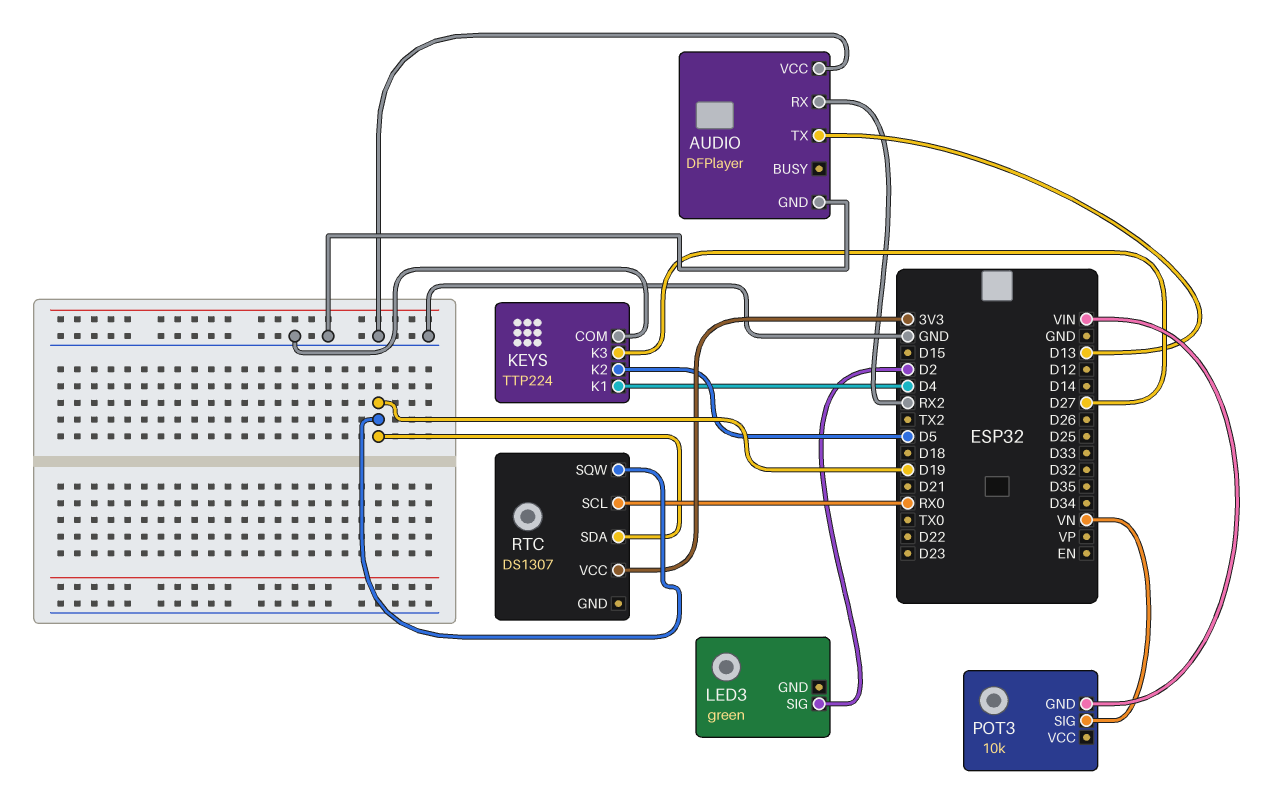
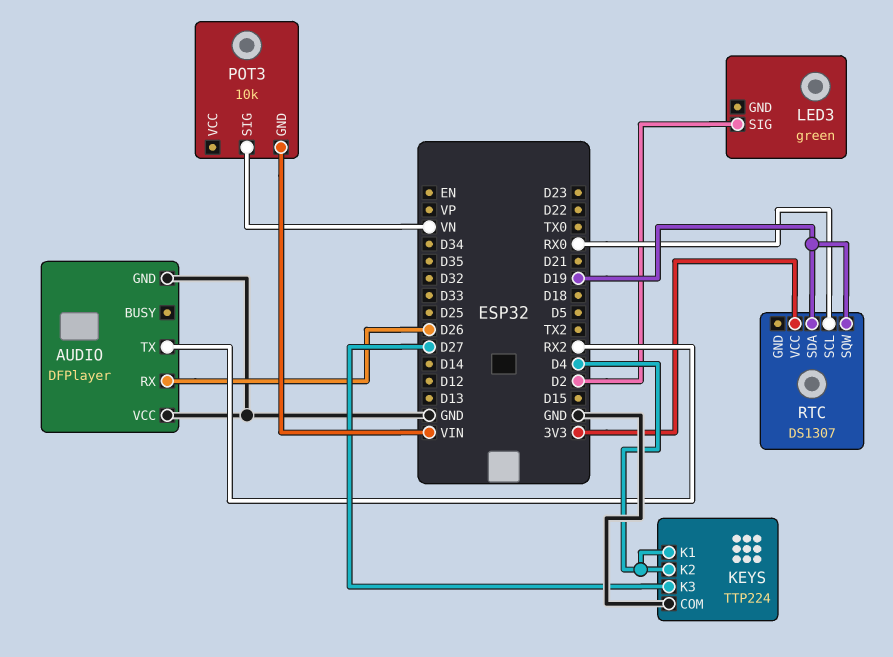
AUDIO pin RX: RX2 -> D26
AUDIO pin TX: D13 -> RX2
KEYS pin K2: D5 -> D4

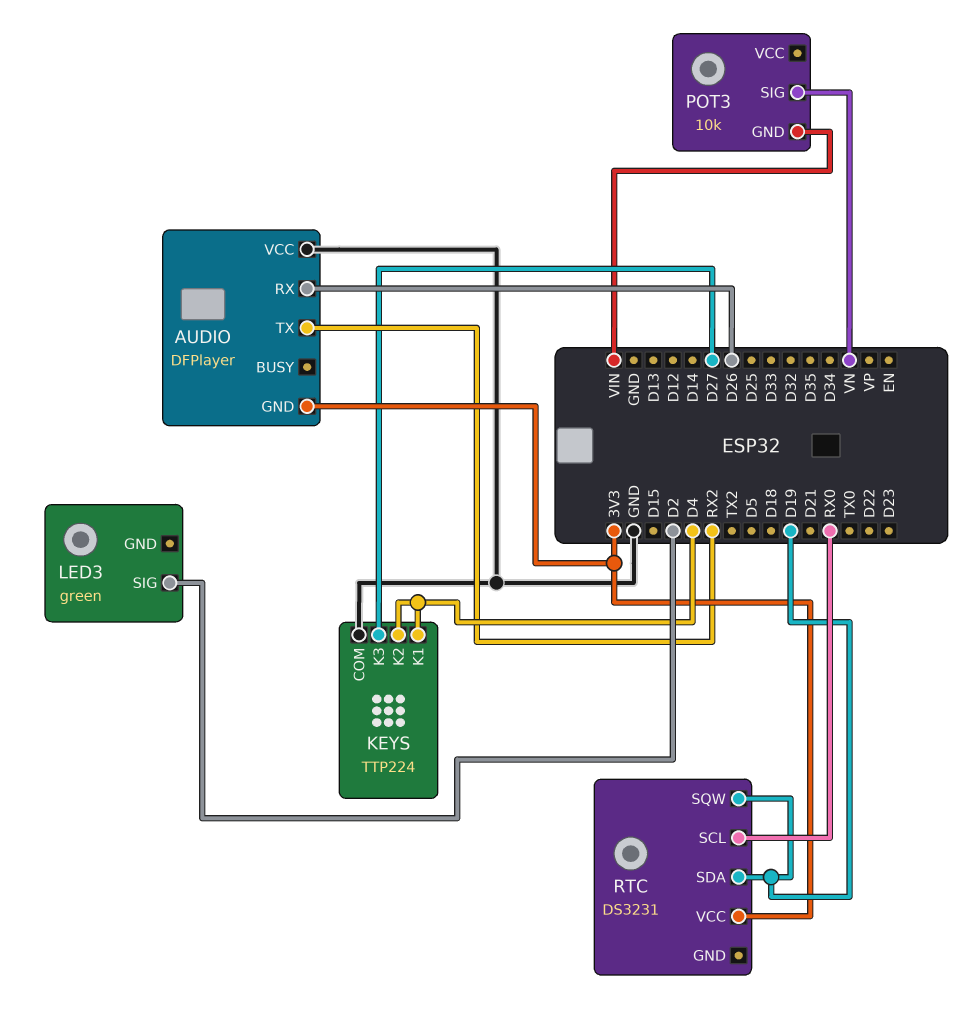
AUDIO pin GND: GND -> 3V3
RTC: DS1307 -> DS3231

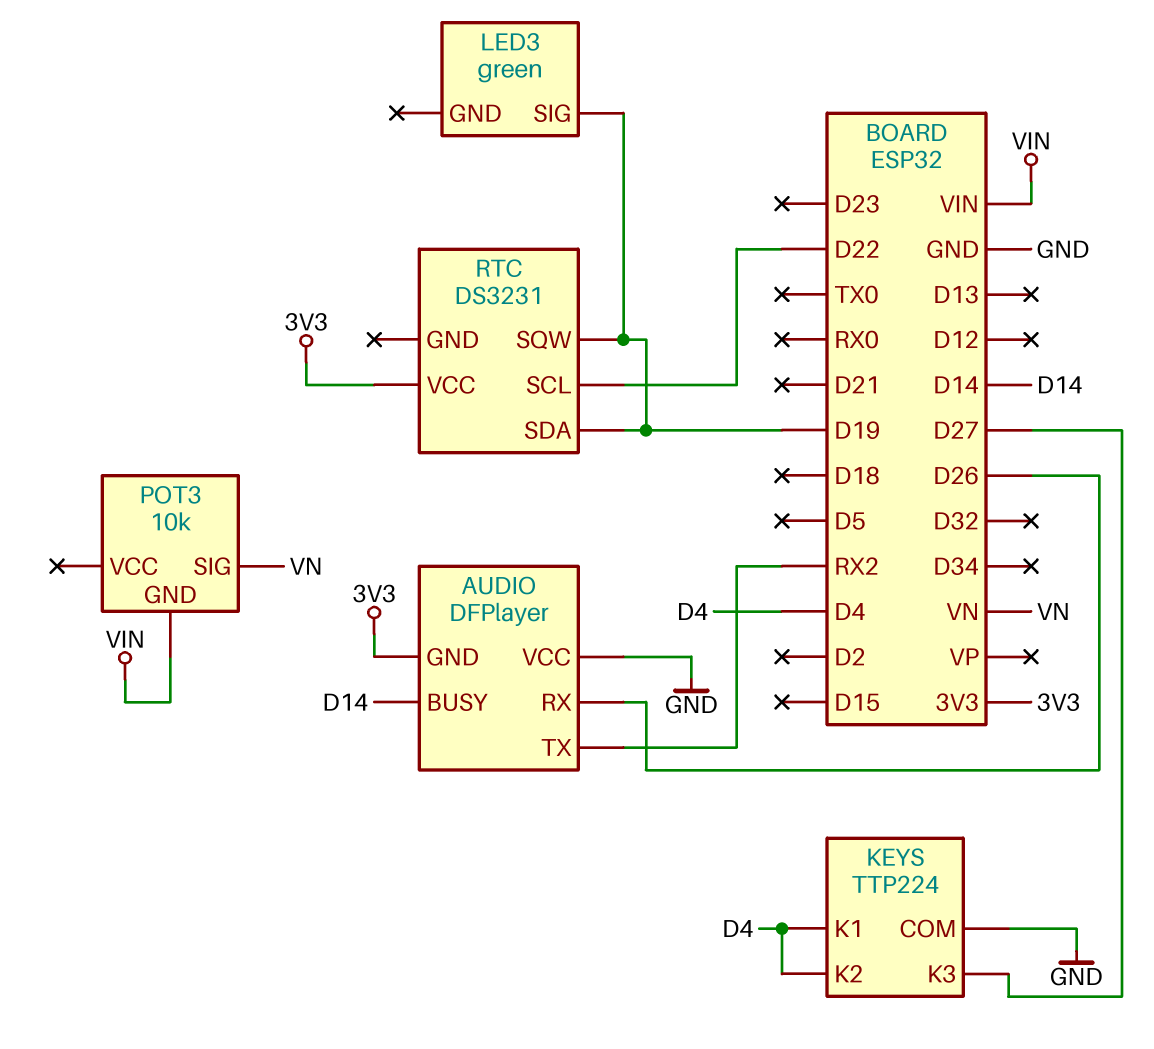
AUDIO pin BUSY: none -> D14
LED3 pin SIG: D2 -> D19
RTC pin SCL: RX0 -> D22

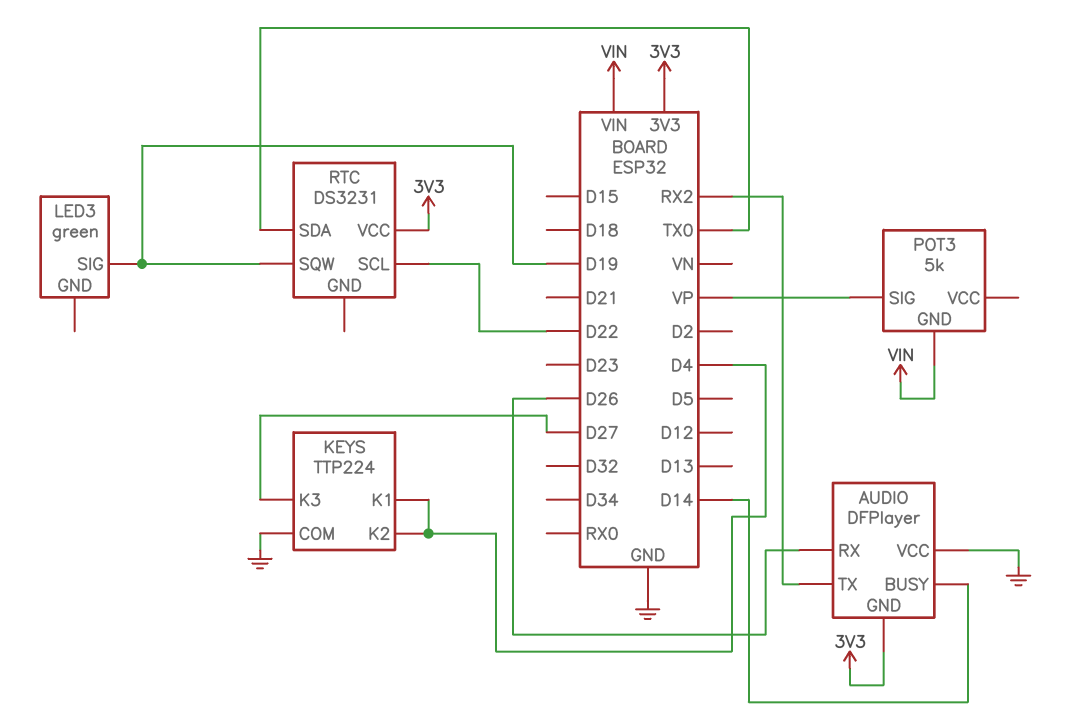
POT3: 10k -> 5k
POT3 pin SIG: VN -> VP
RTC pin SDA: D19 -> TX0

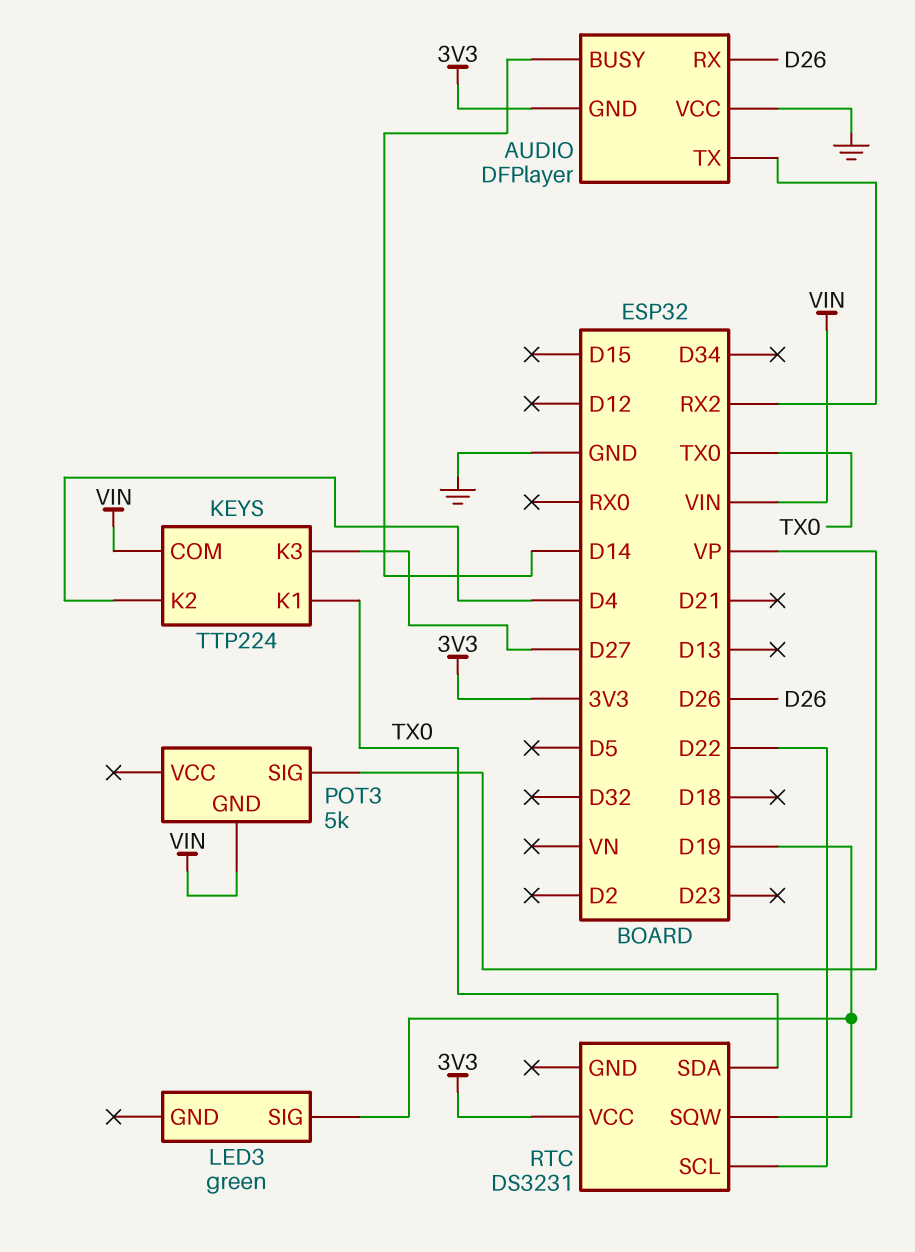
KEYS pin COM: GND -> VIN
KEYS pin K1: D4 -> TX0

